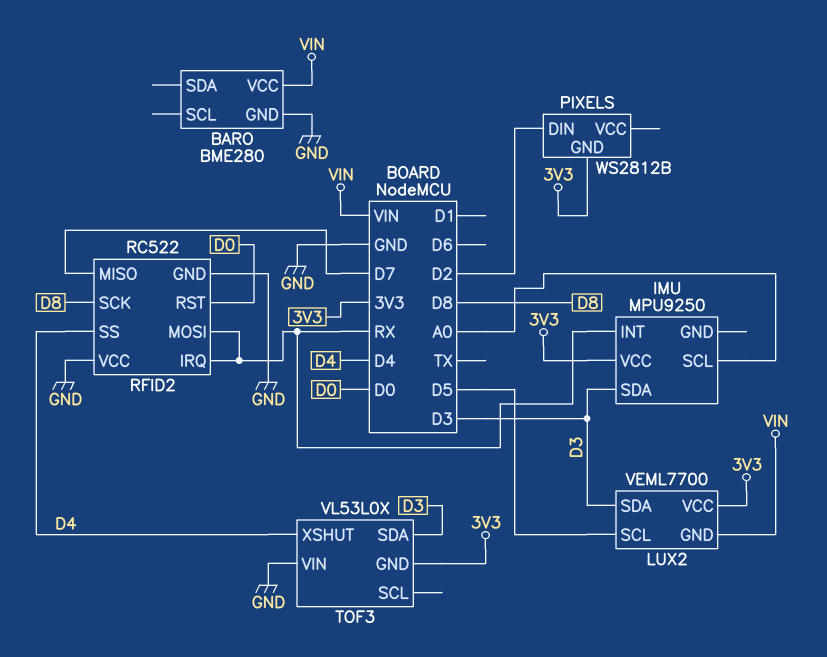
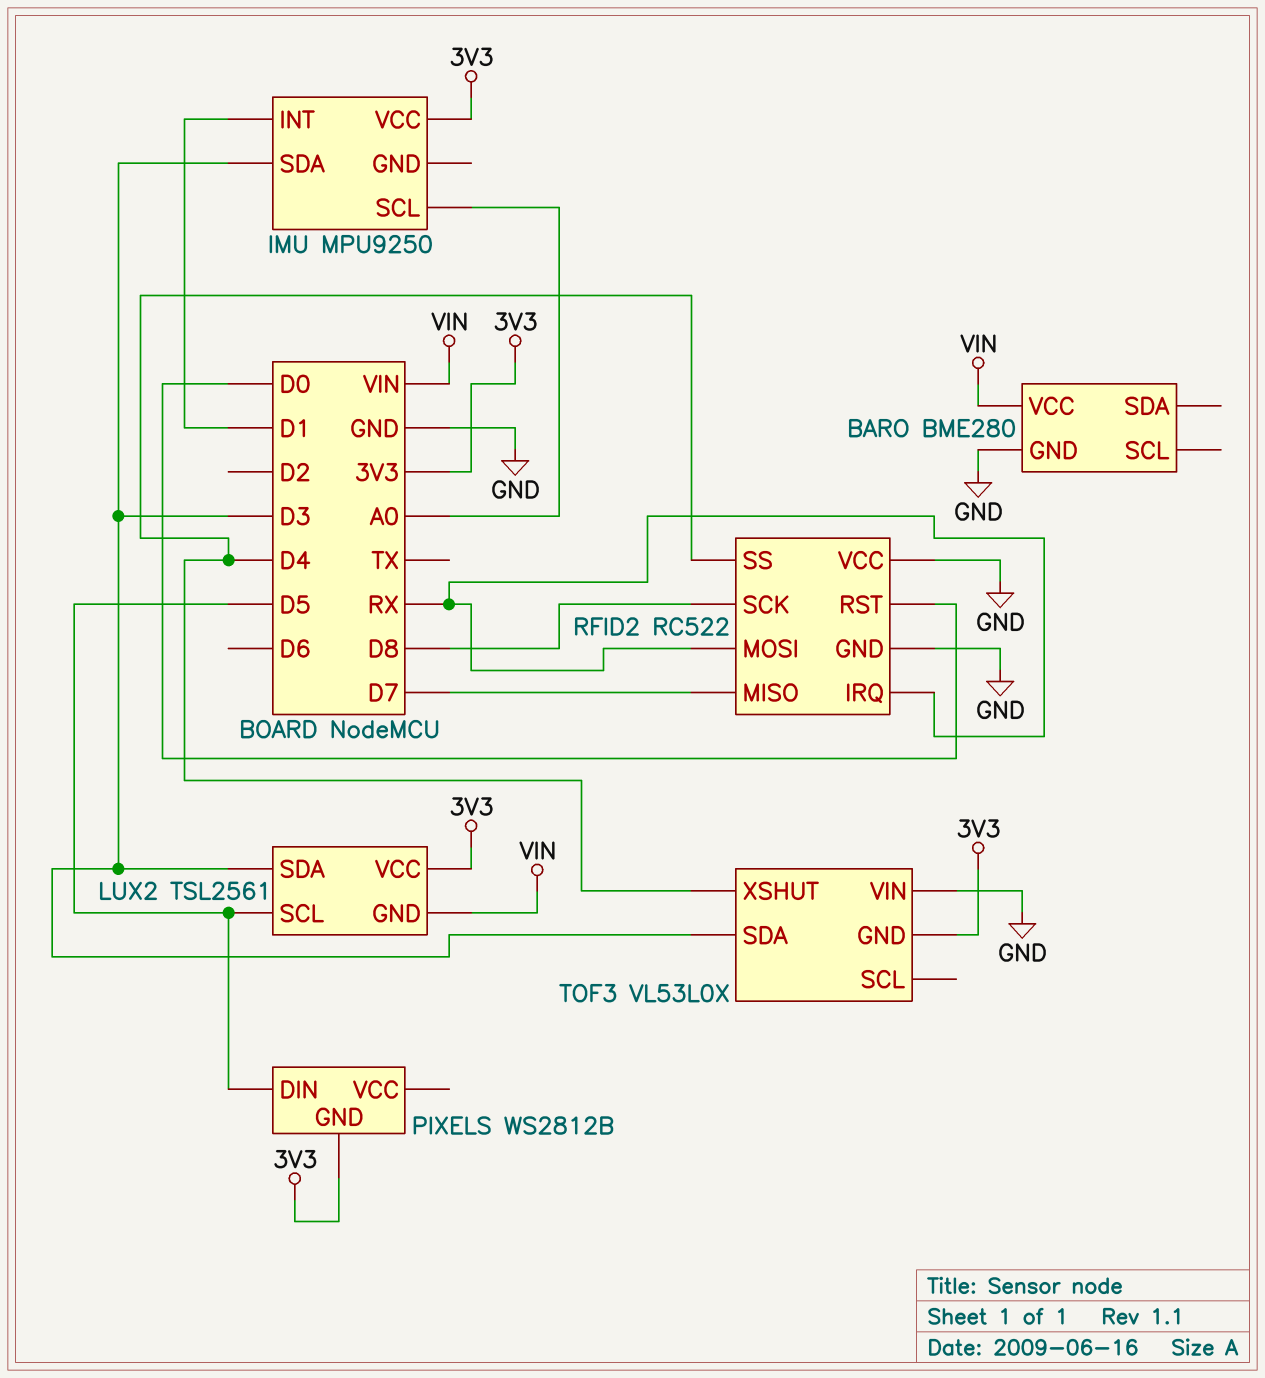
IMU pin INT: RX -> D1
LUX2: VEML7700 -> TSL2561
PIXELS pin DIN: D2 -> D5

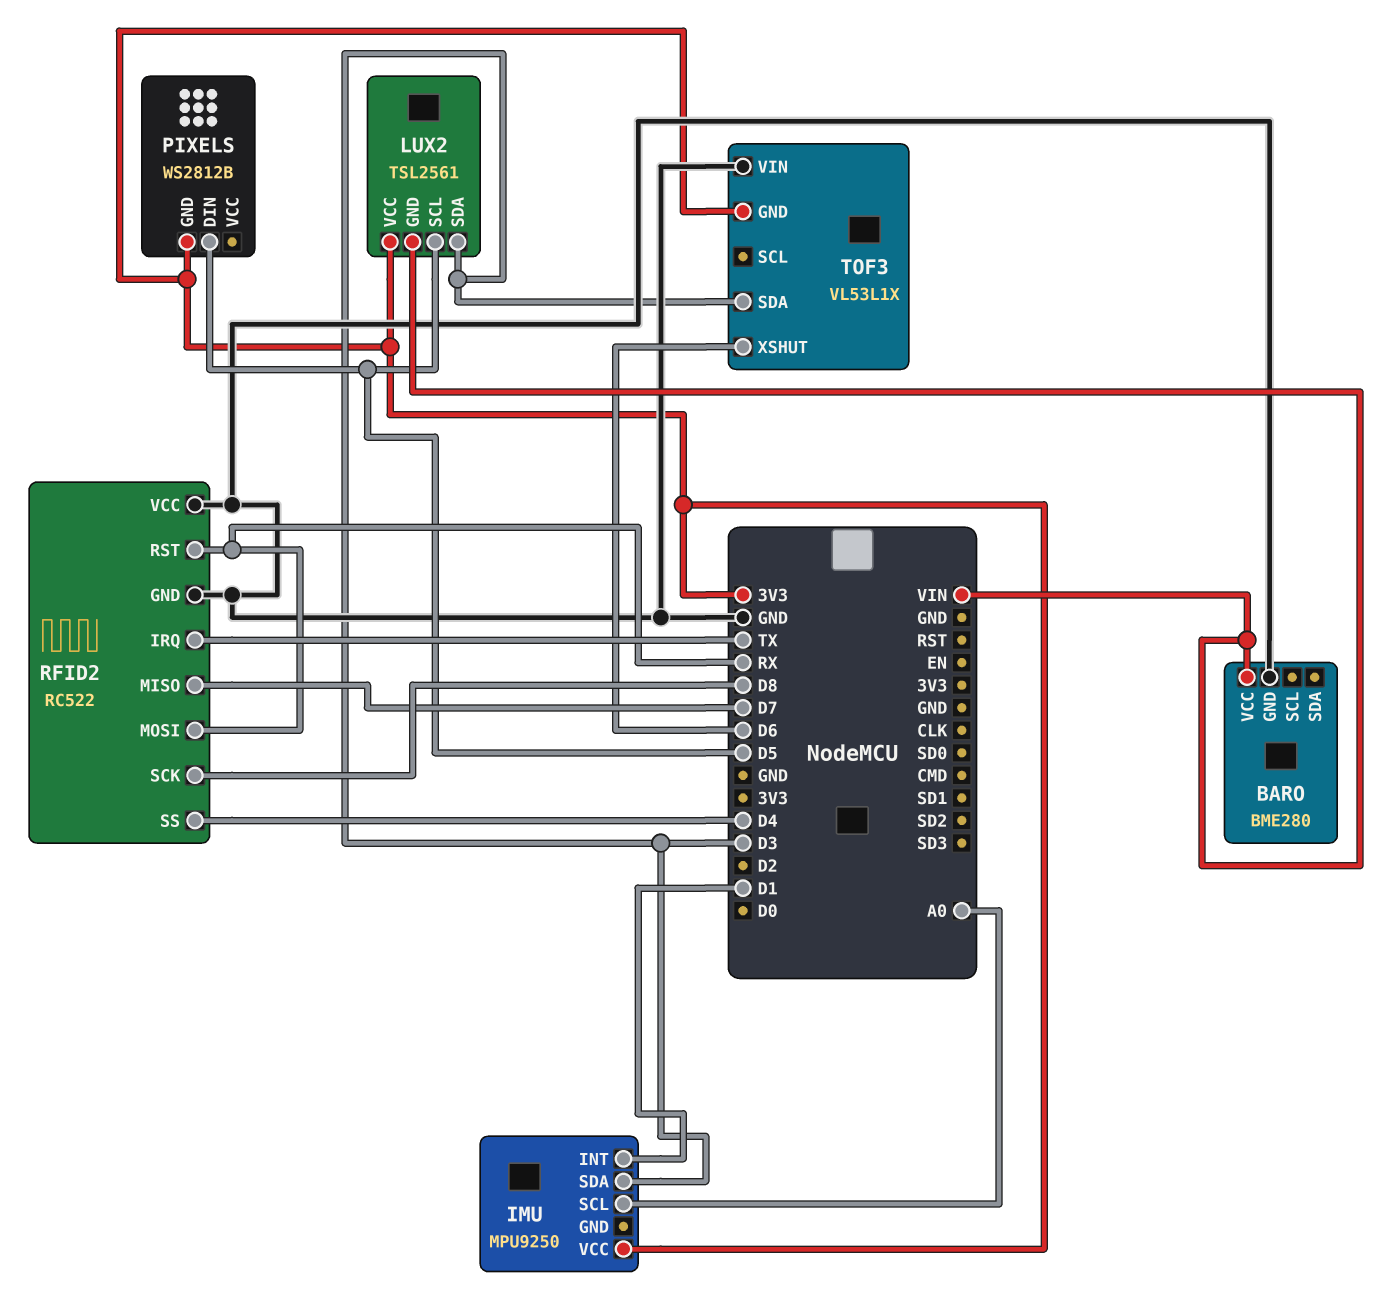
RFID2 pin IRQ: RX -> TX
RFID2 pin RST: D0 -> RX
TOF3: VL53L0X -> VL53L1X
TOF3 pin XSHUT: D4 -> D6

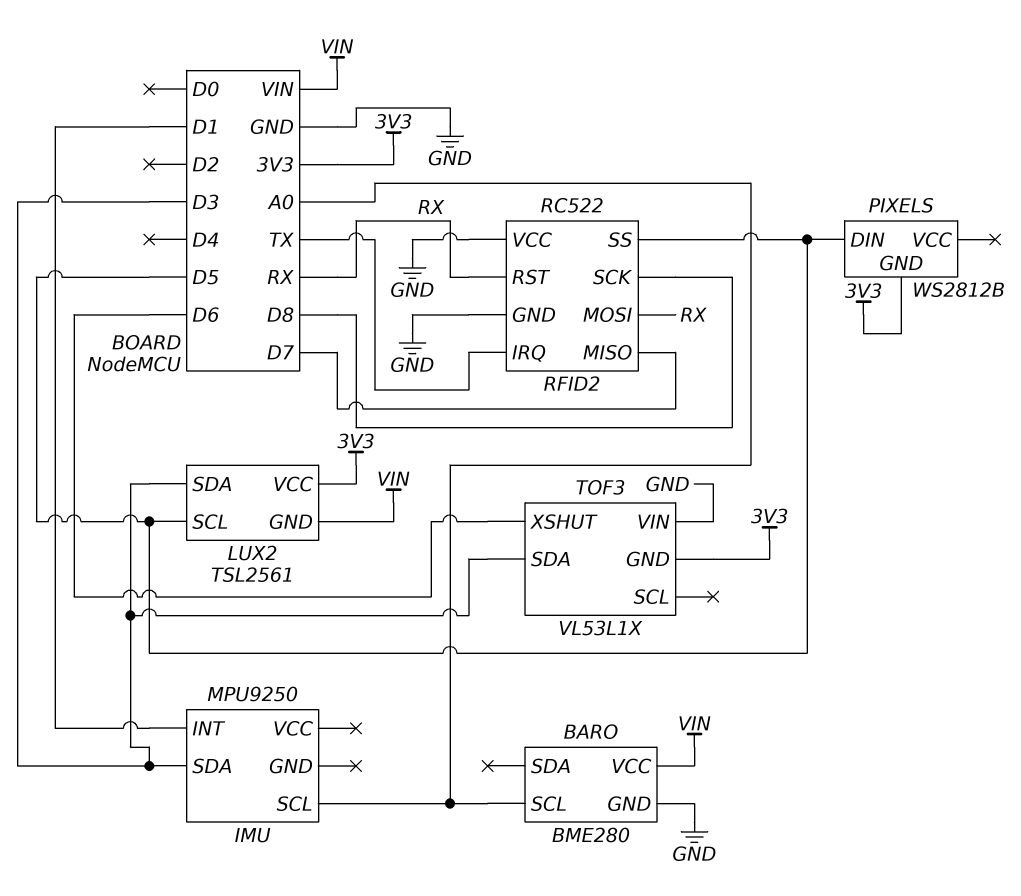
BARO pin SCL: none -> A0
IMU pin VCC: 3V3 -> none
RFID2 pin SS: D4 -> D5

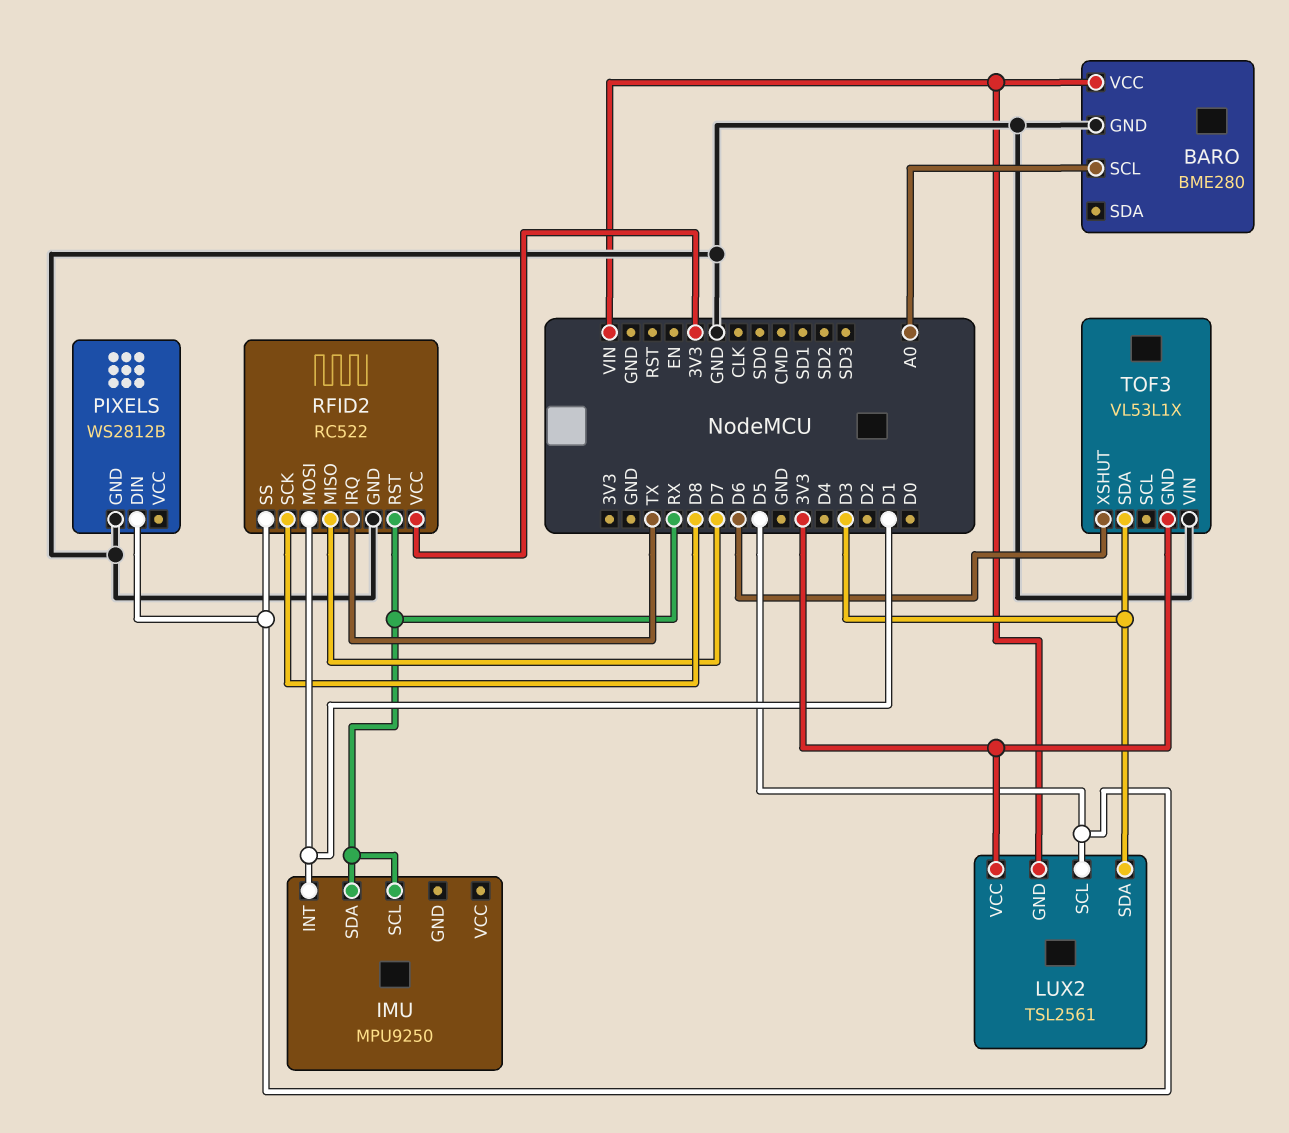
IMU pin SCL: A0 -> RX
IMU pin SDA: D3 -> RX
PIXELS pin GND: 3V3 -> GND
RFID2 pin MOSI: RX -> D1
RFID2 pin VCC: GND -> 3V3

